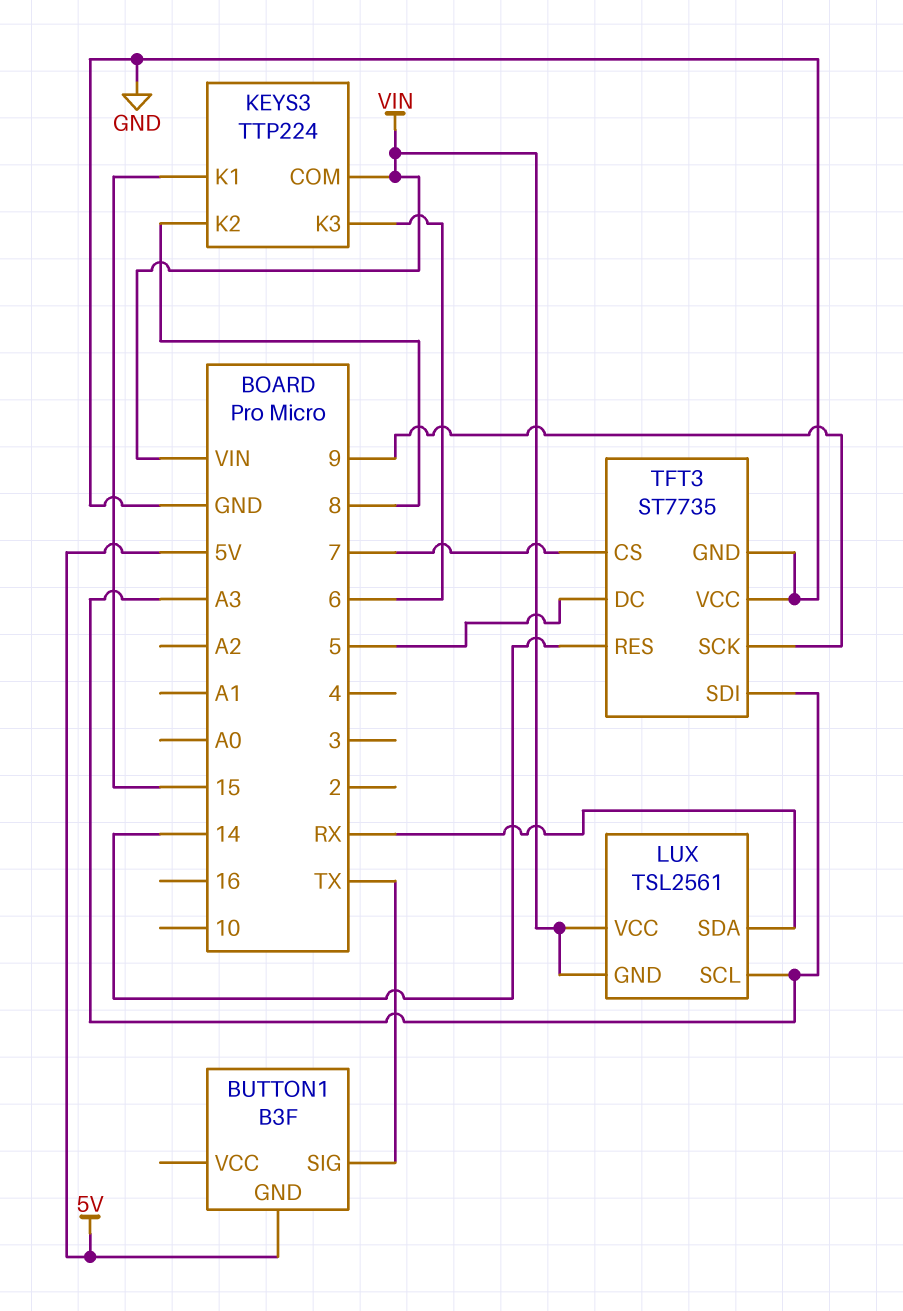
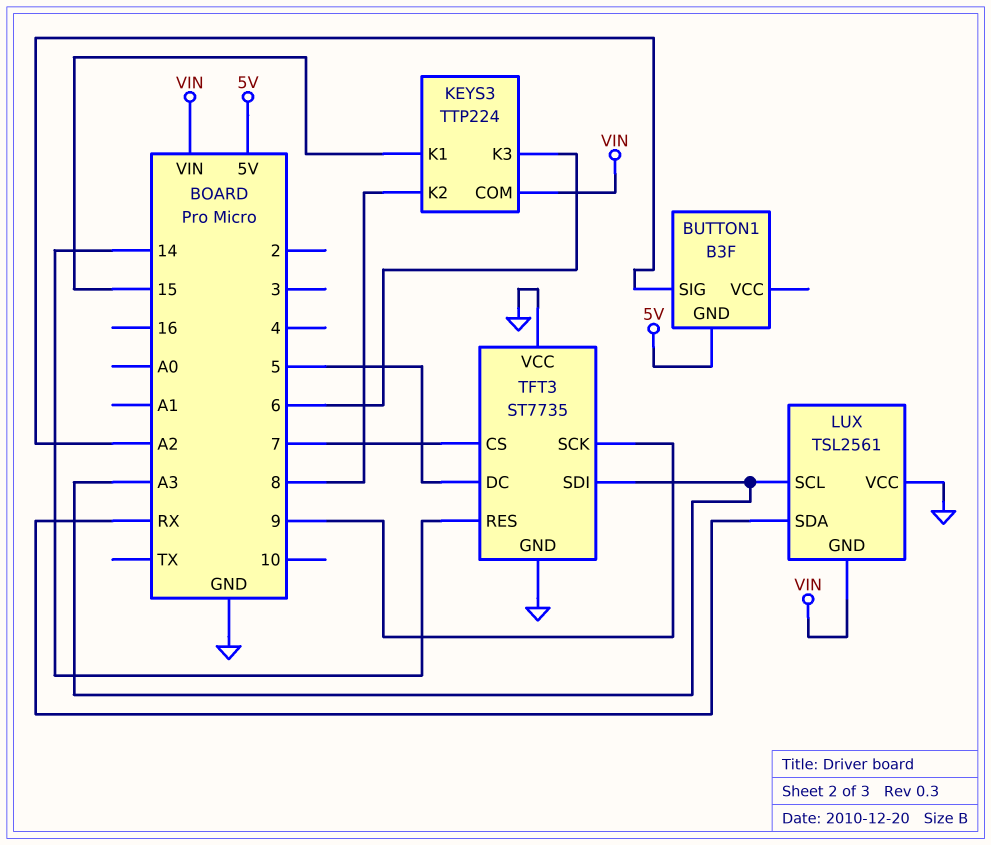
BUTTON1 pin SIG: TX -> A2
LUX pin VCC: VIN -> GND

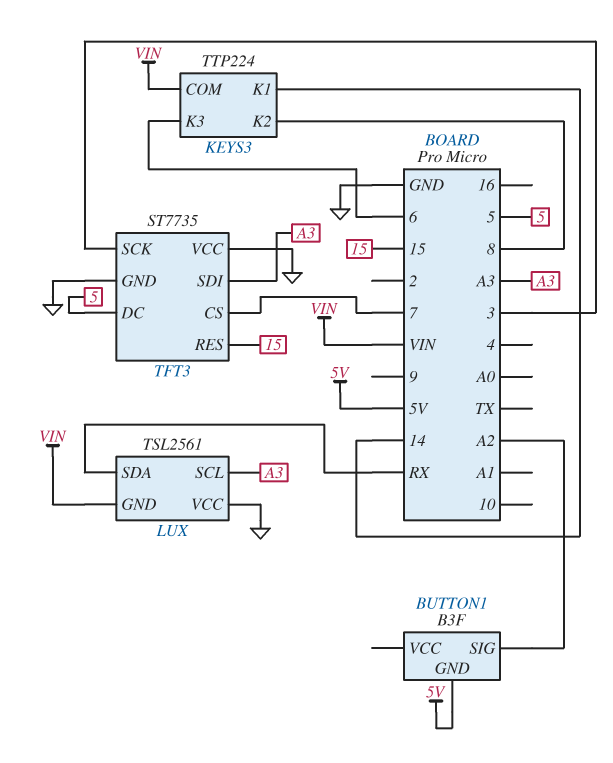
KEYS3 pin K1: 15 -> 14
TFT3 pin RES: 14 -> 15
TFT3 pin SCK: 9 -> 3

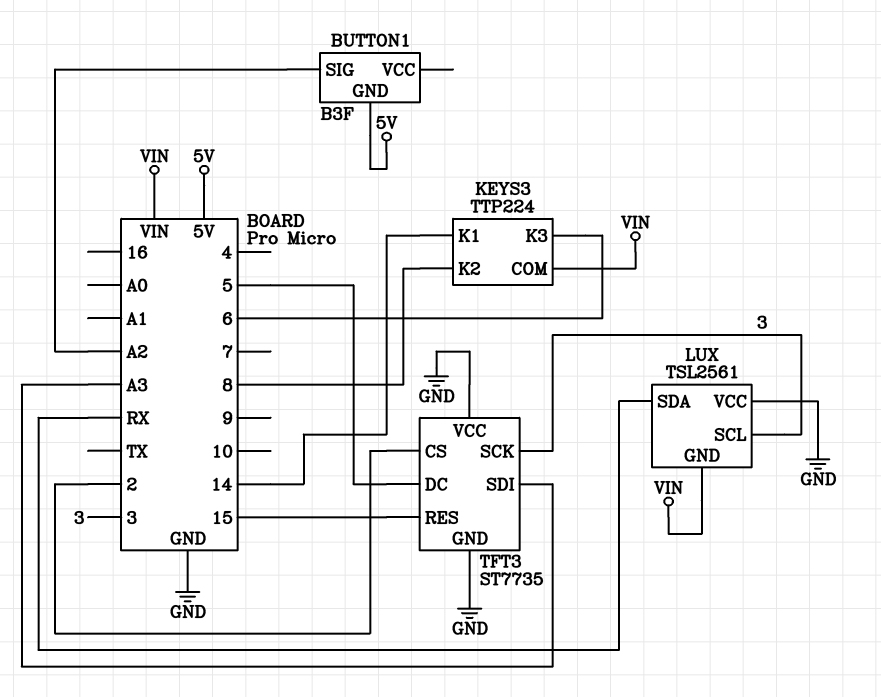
LUX pin SCL: A3 -> 3
TFT3 pin CS: 7 -> 2

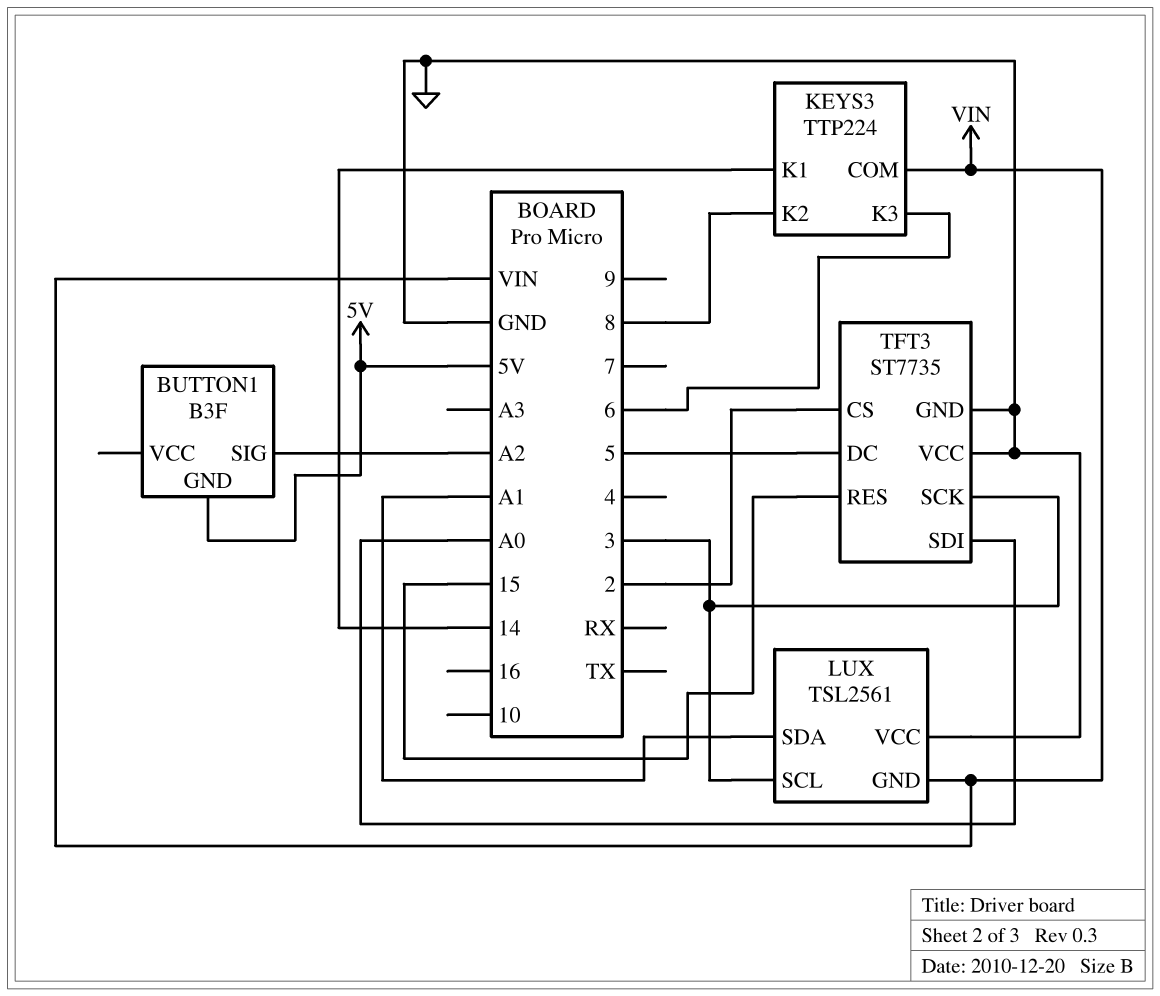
LUX pin SDA: RX -> A1
TFT3 pin SDI: A3 -> A0

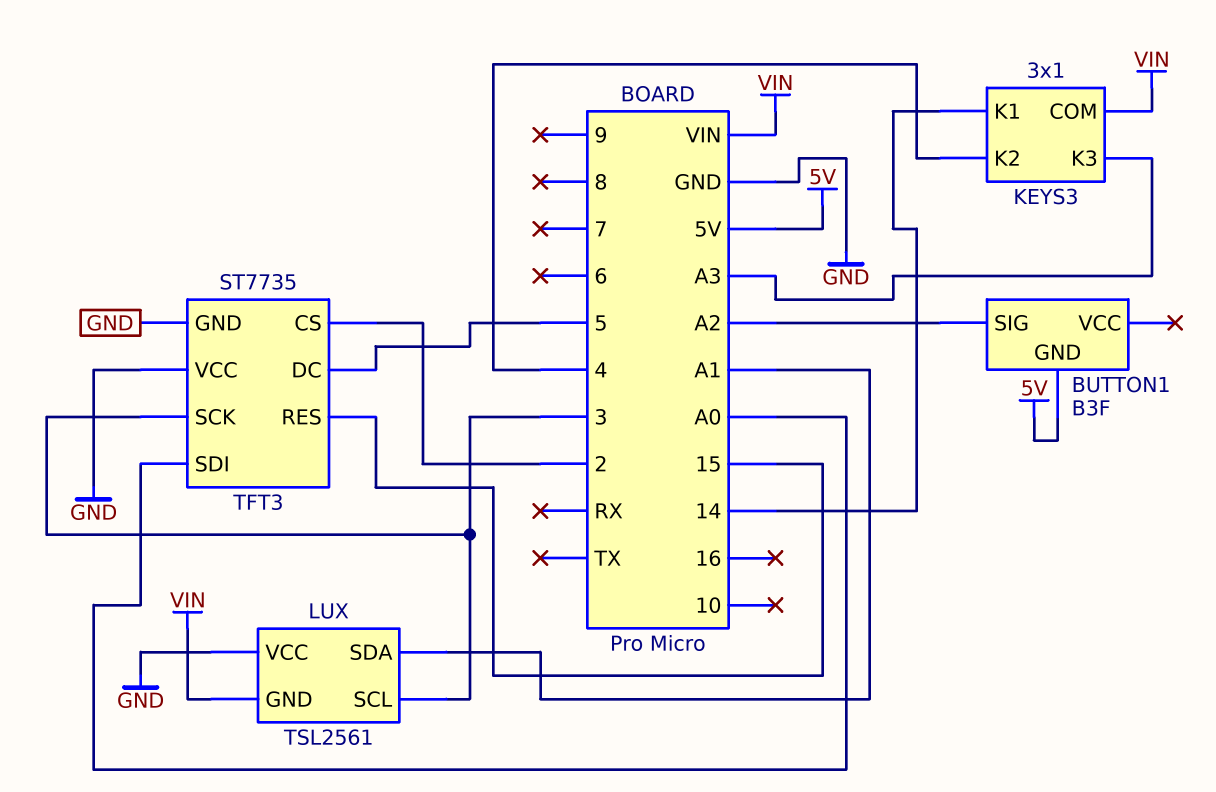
KEYS3: TTP224 -> 3x1
KEYS3 pin K2: 8 -> 4
KEYS3 pin K3: 6 -> A3

